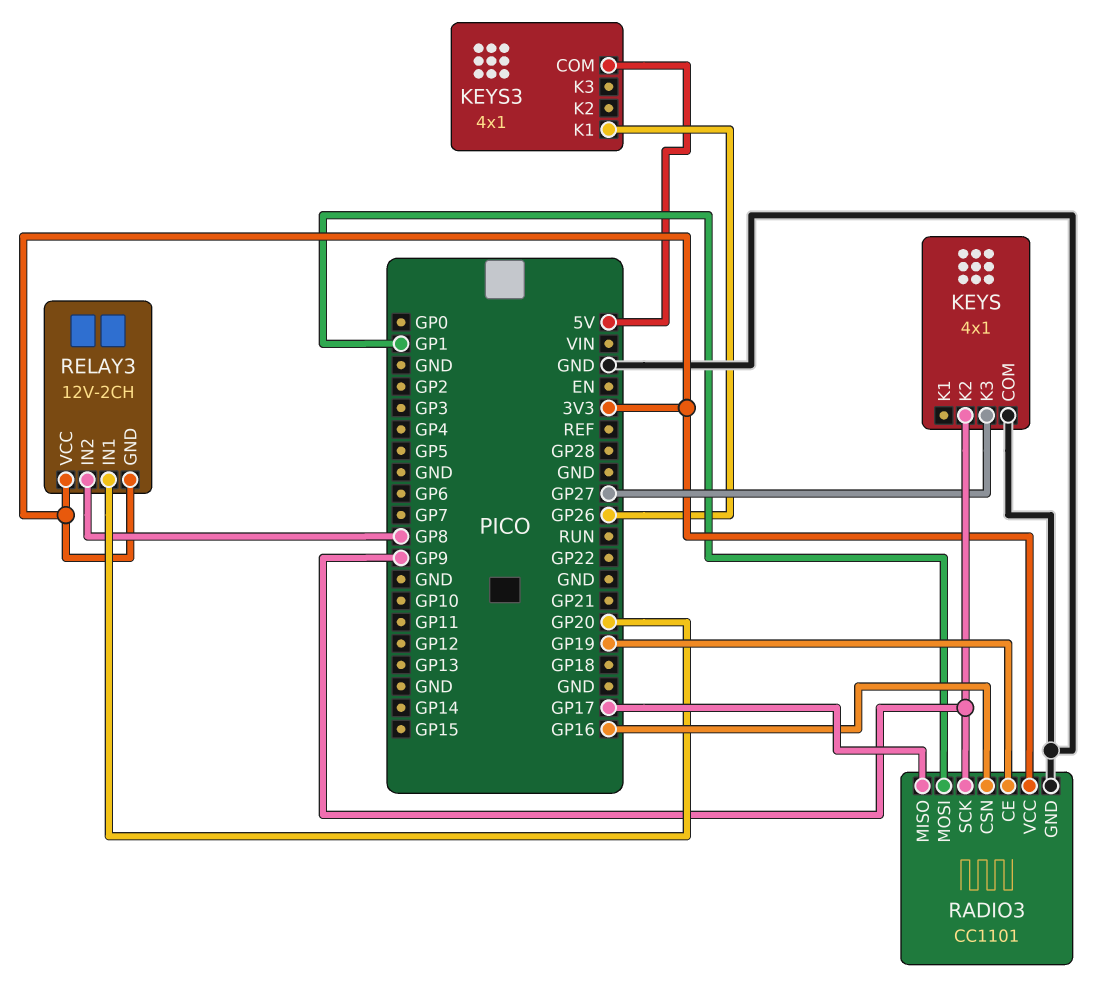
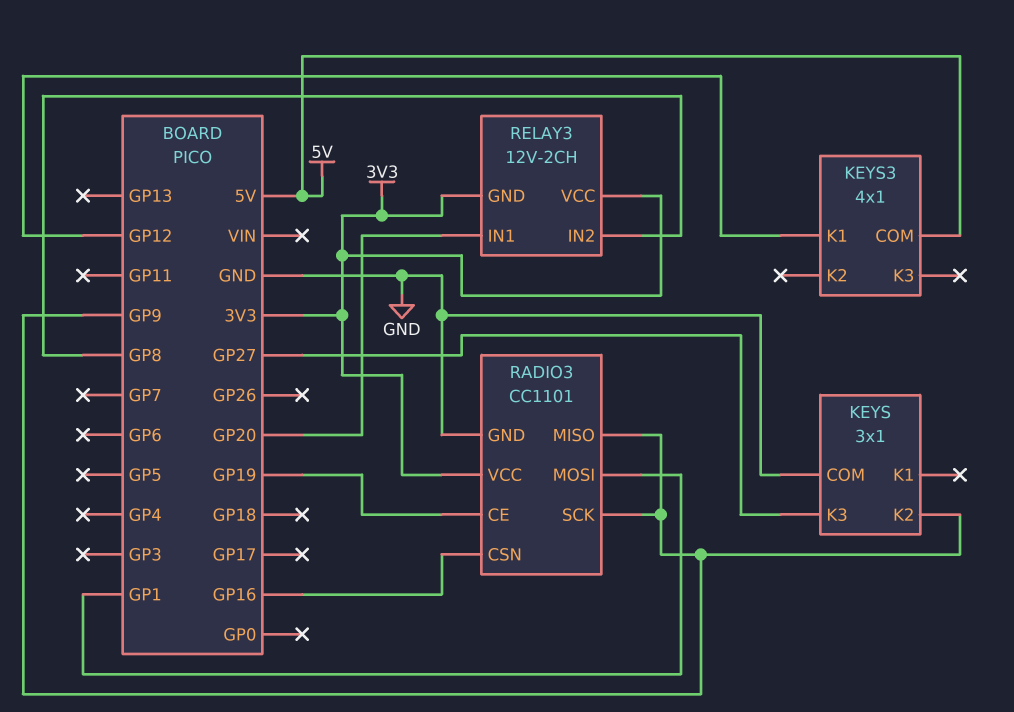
KEYS: 4x1 -> 3x1
KEYS3 pin K1: GP26 -> GP12
RADIO3 pin MISO: GP17 -> GP9

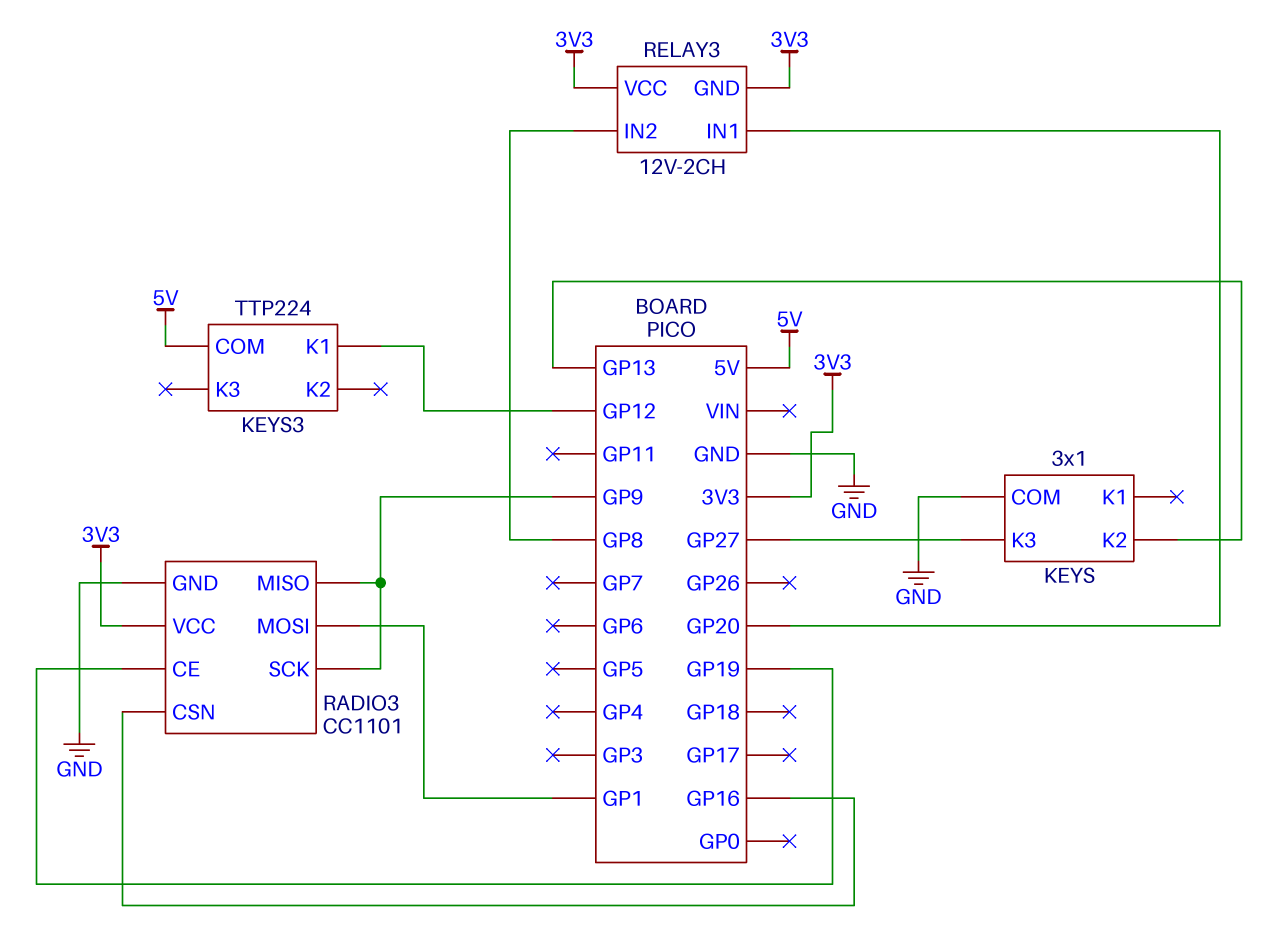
KEYS pin K2: GP9 -> GP13
KEYS3: 4x1 -> TTP224

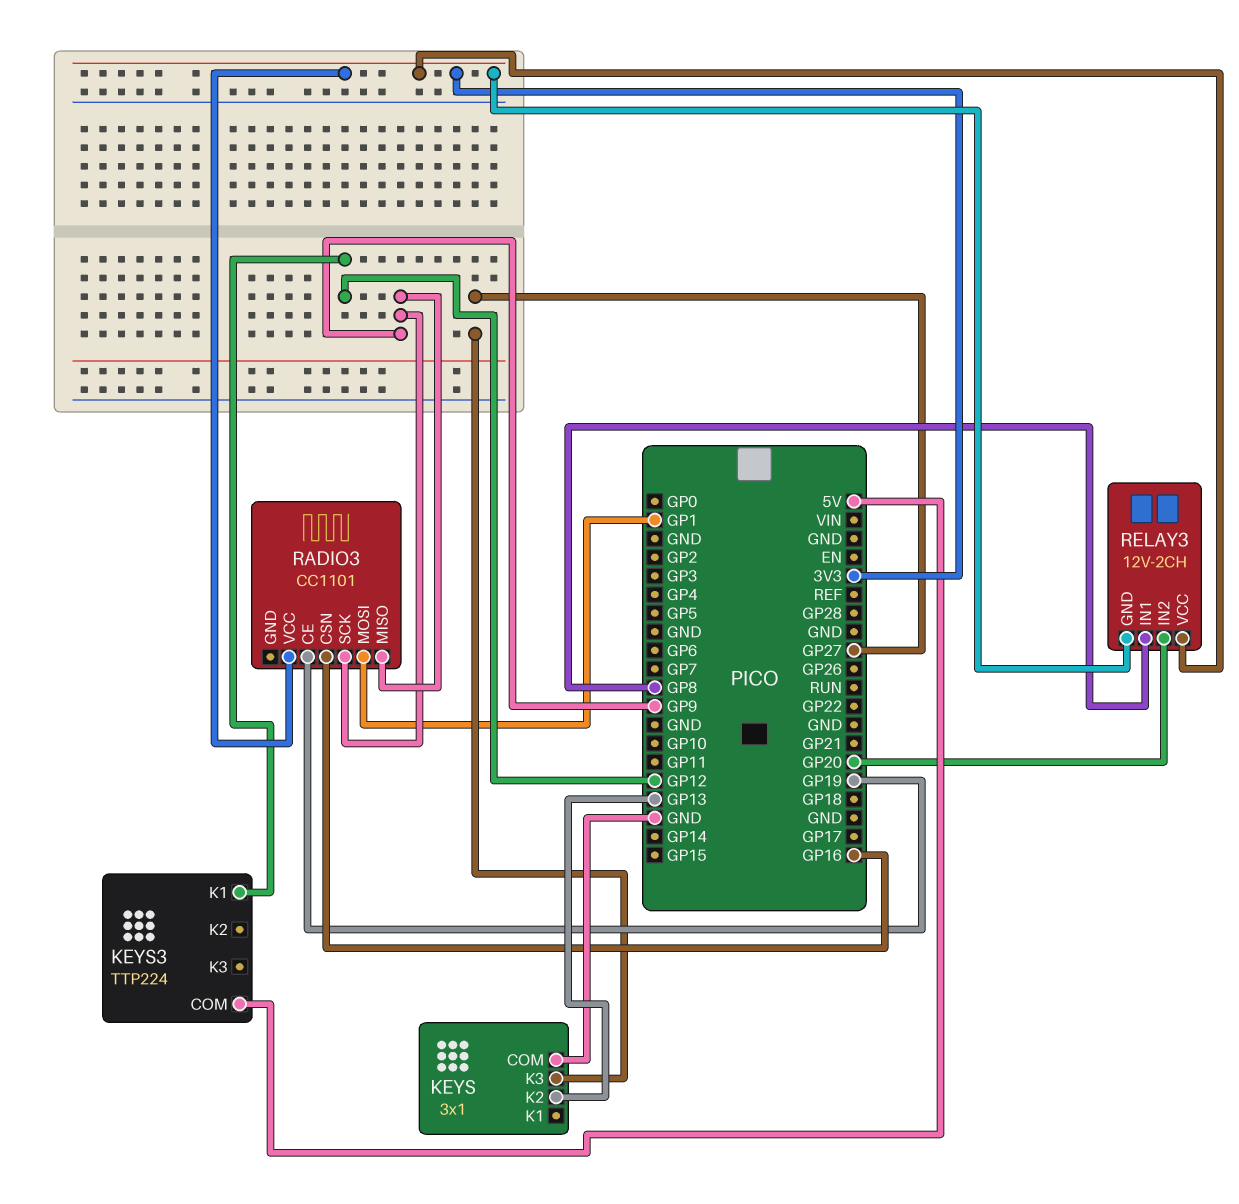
RADIO3 pin GND: GND -> none
RELAY3 pin IN1: GP20 -> GP8
RELAY3 pin IN2: GP8 -> GP20

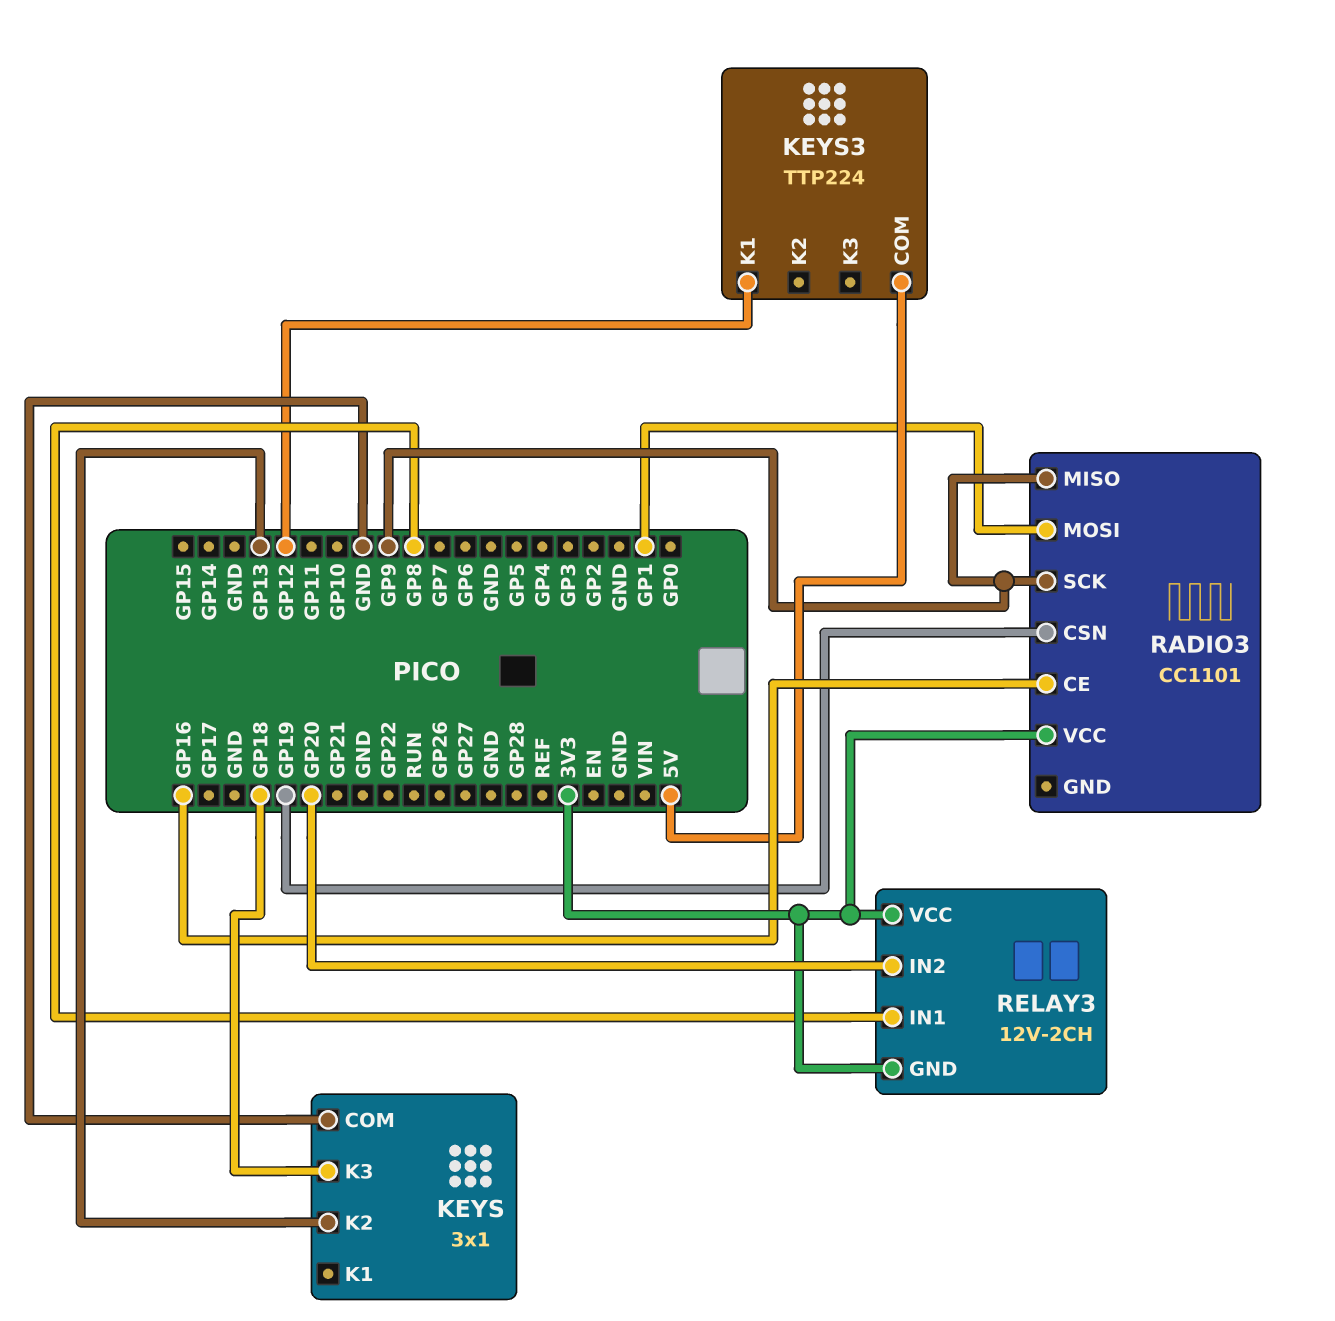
KEYS pin K3: GP27 -> GP18
RADIO3 pin CE: GP19 -> GP16
RADIO3 pin CSN: GP16 -> GP19

